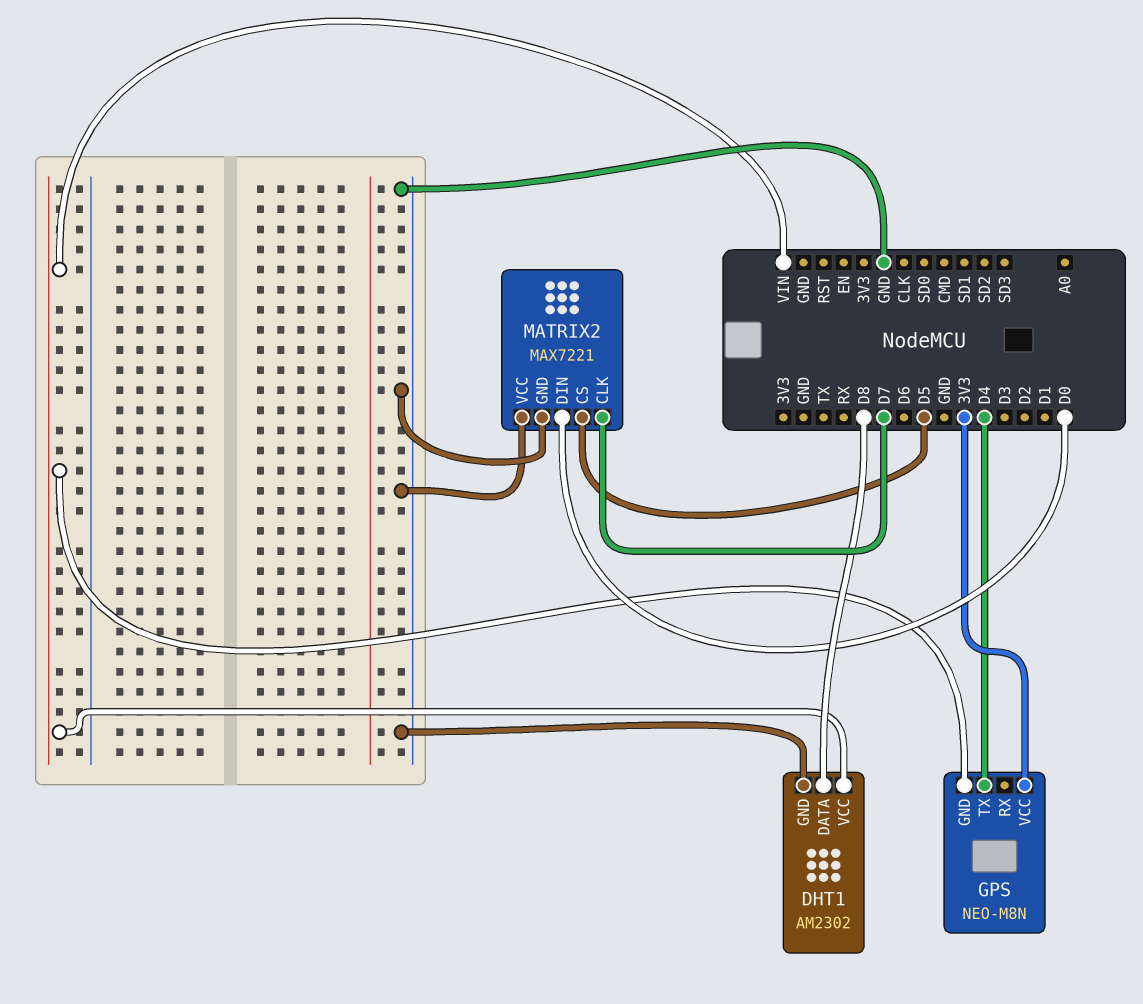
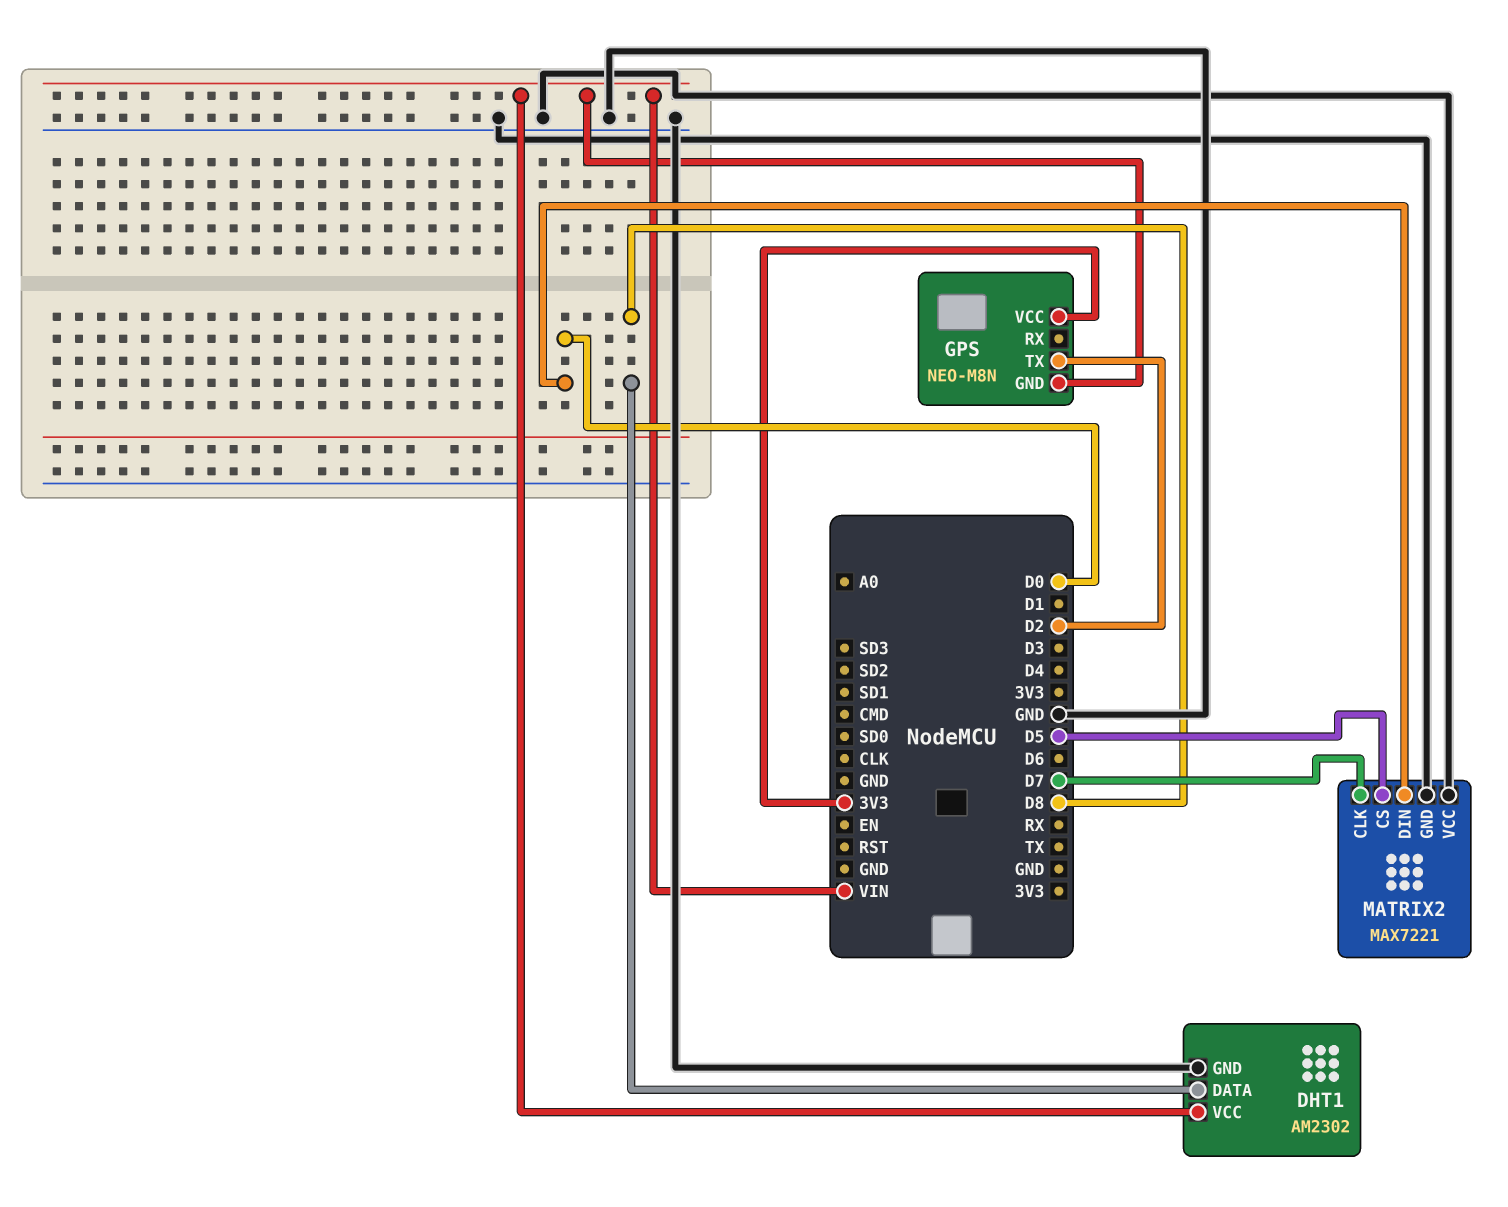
GPS pin TX: D4 -> D2

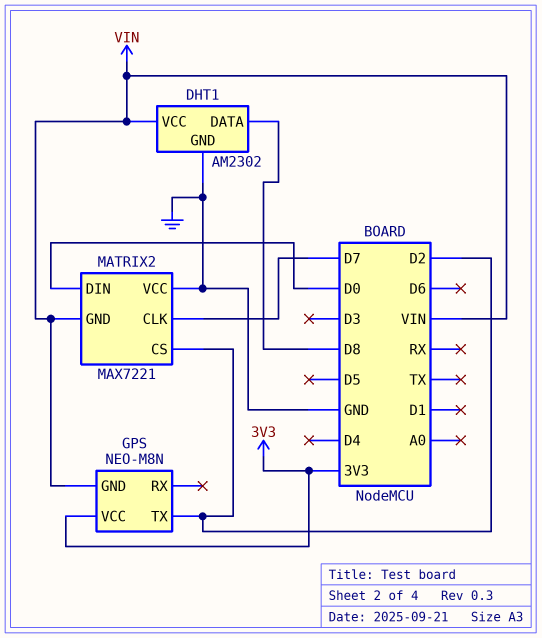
MATRIX2 pin CS: D5 -> D2
MATRIX2 pin GND: GND -> VIN

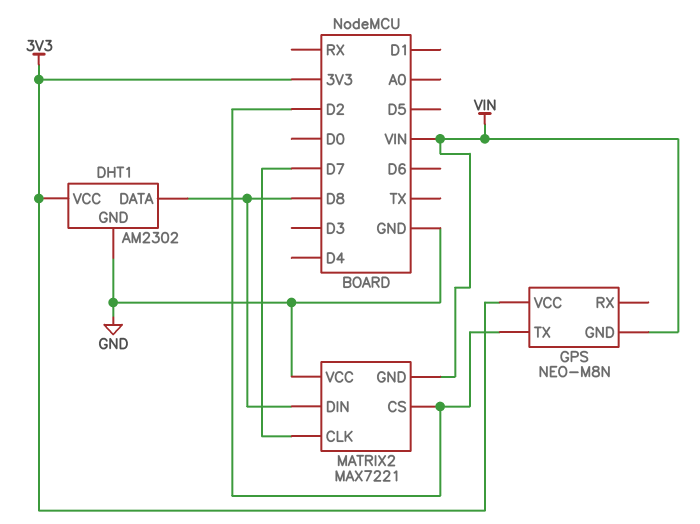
DHT1 pin VCC: VIN -> 3V3
MATRIX2 pin DIN: D0 -> D8

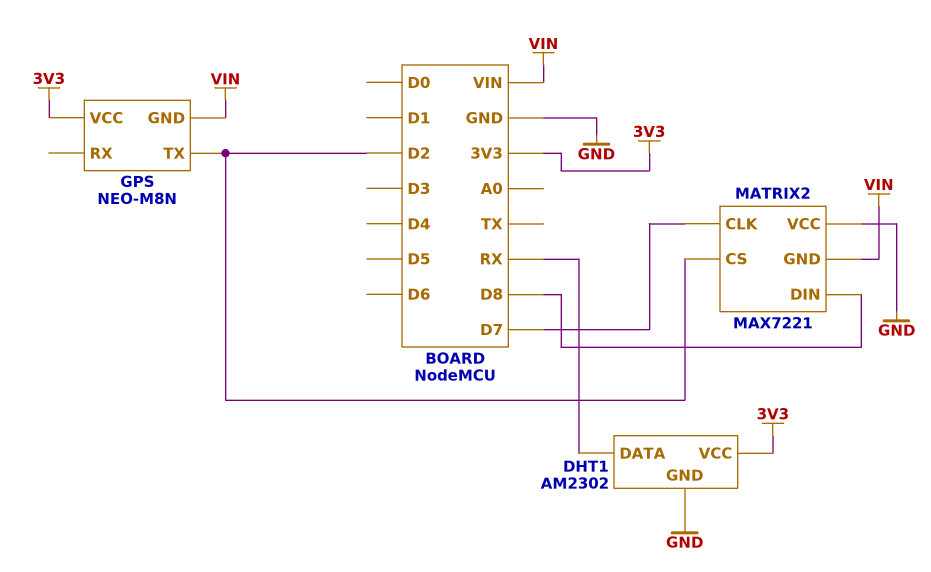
DHT1 pin DATA: D8 -> RX

